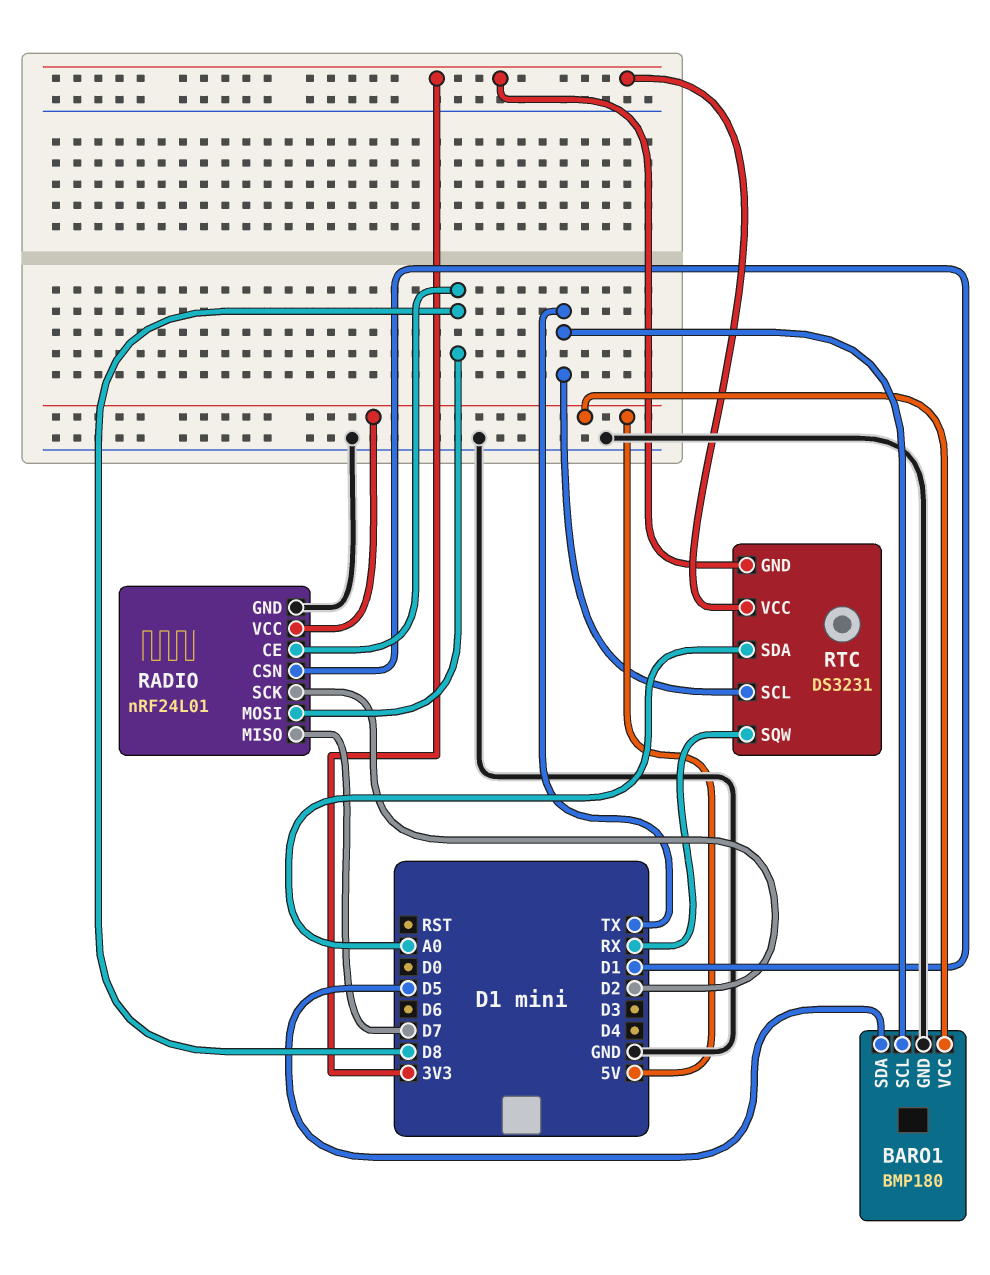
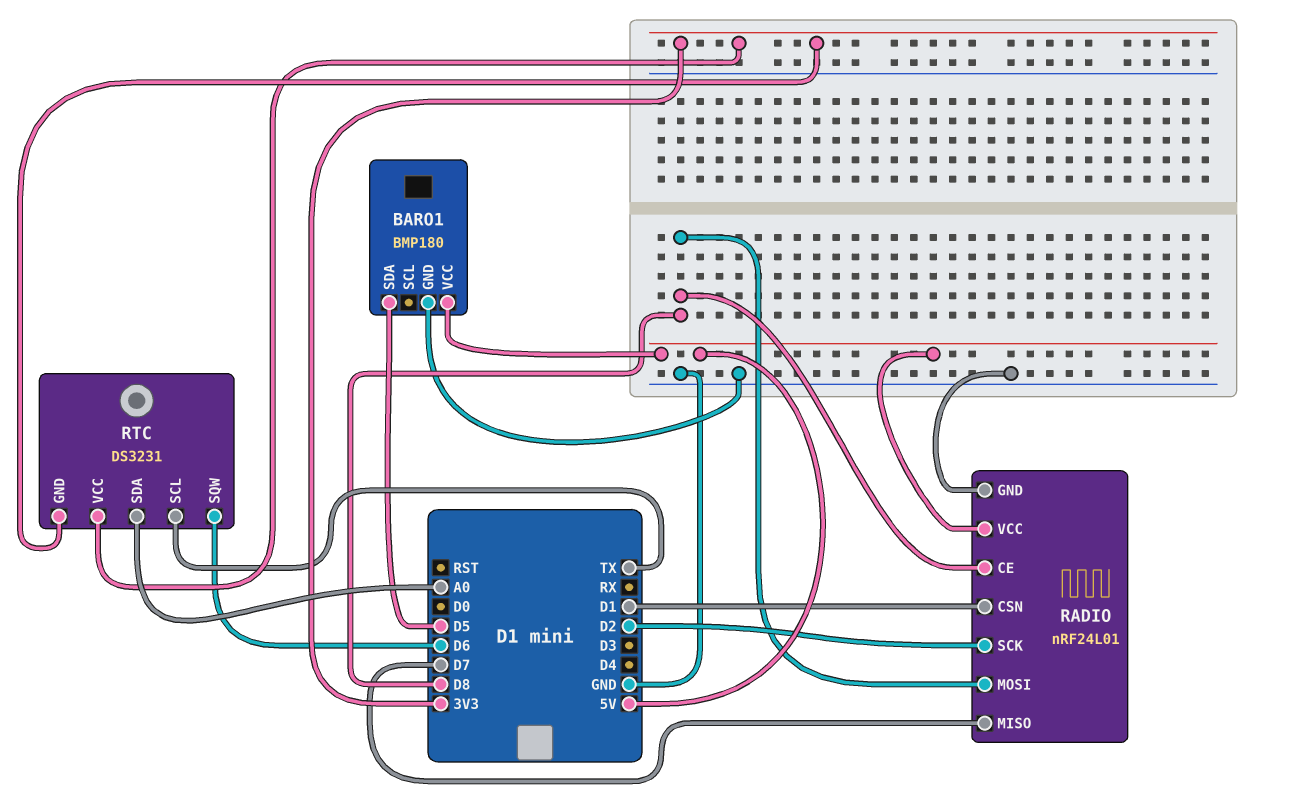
BARO1 pin SCL: TX -> none
RTC pin SQW: RX -> D6

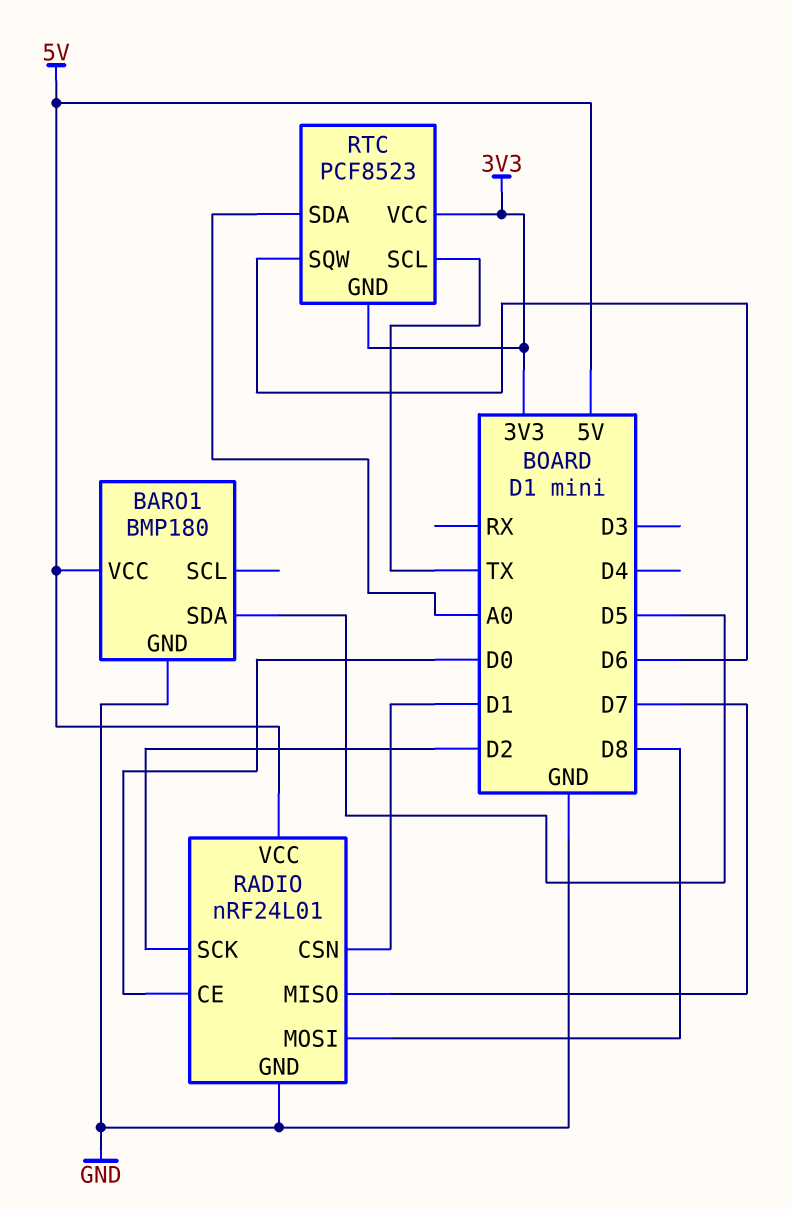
RADIO pin CE: D8 -> D0
RTC: DS3231 -> PCF8523

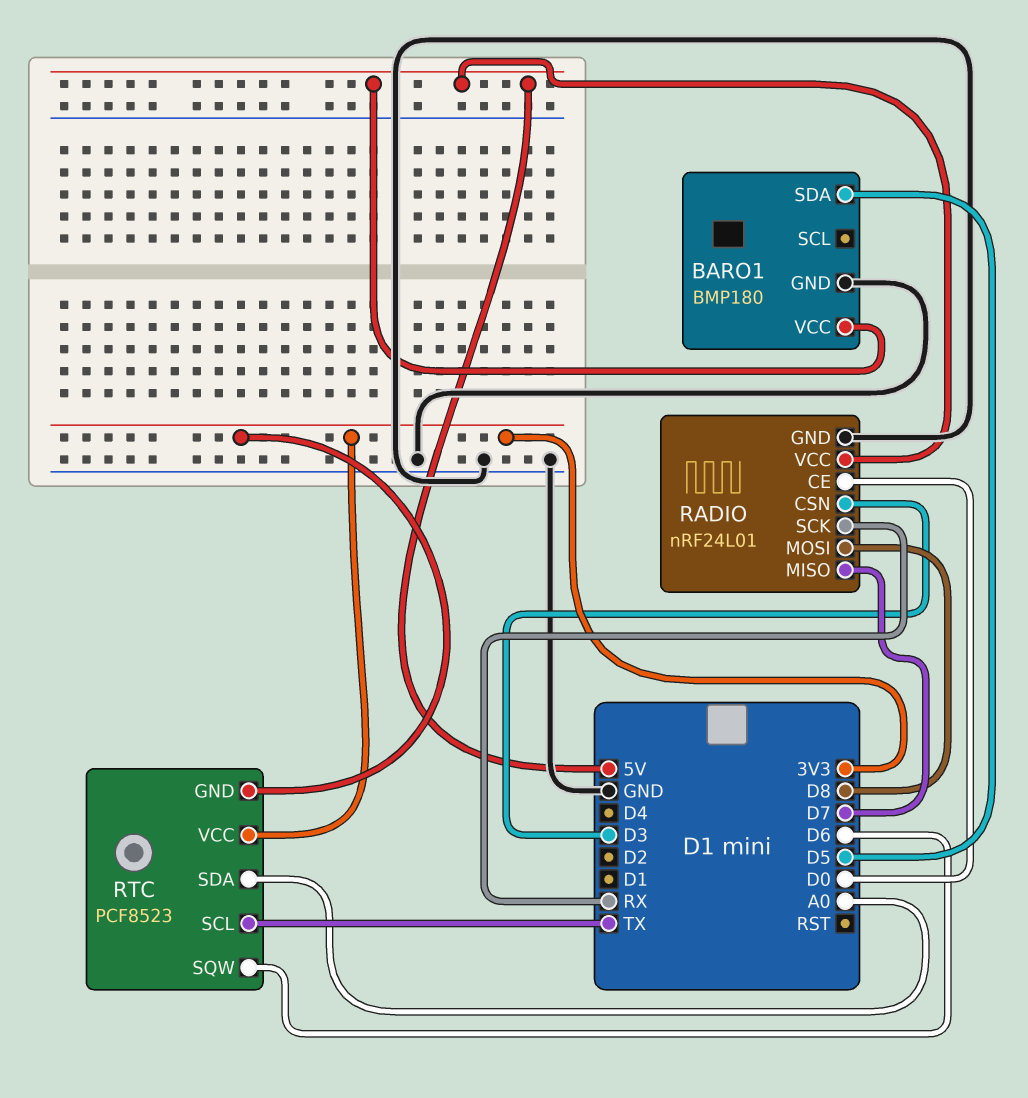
RADIO pin CSN: D1 -> D3
RADIO pin SCK: D2 -> RX

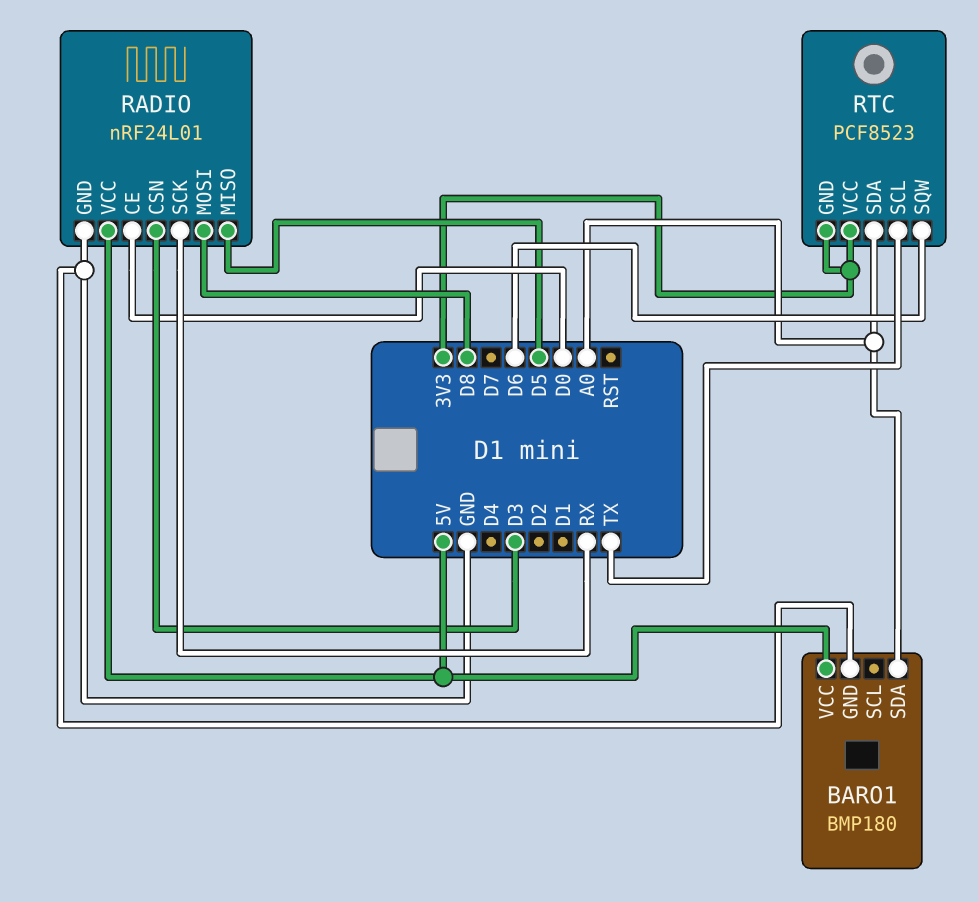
BARO1 pin SDA: D5 -> A0
RADIO pin MISO: D7 -> D5

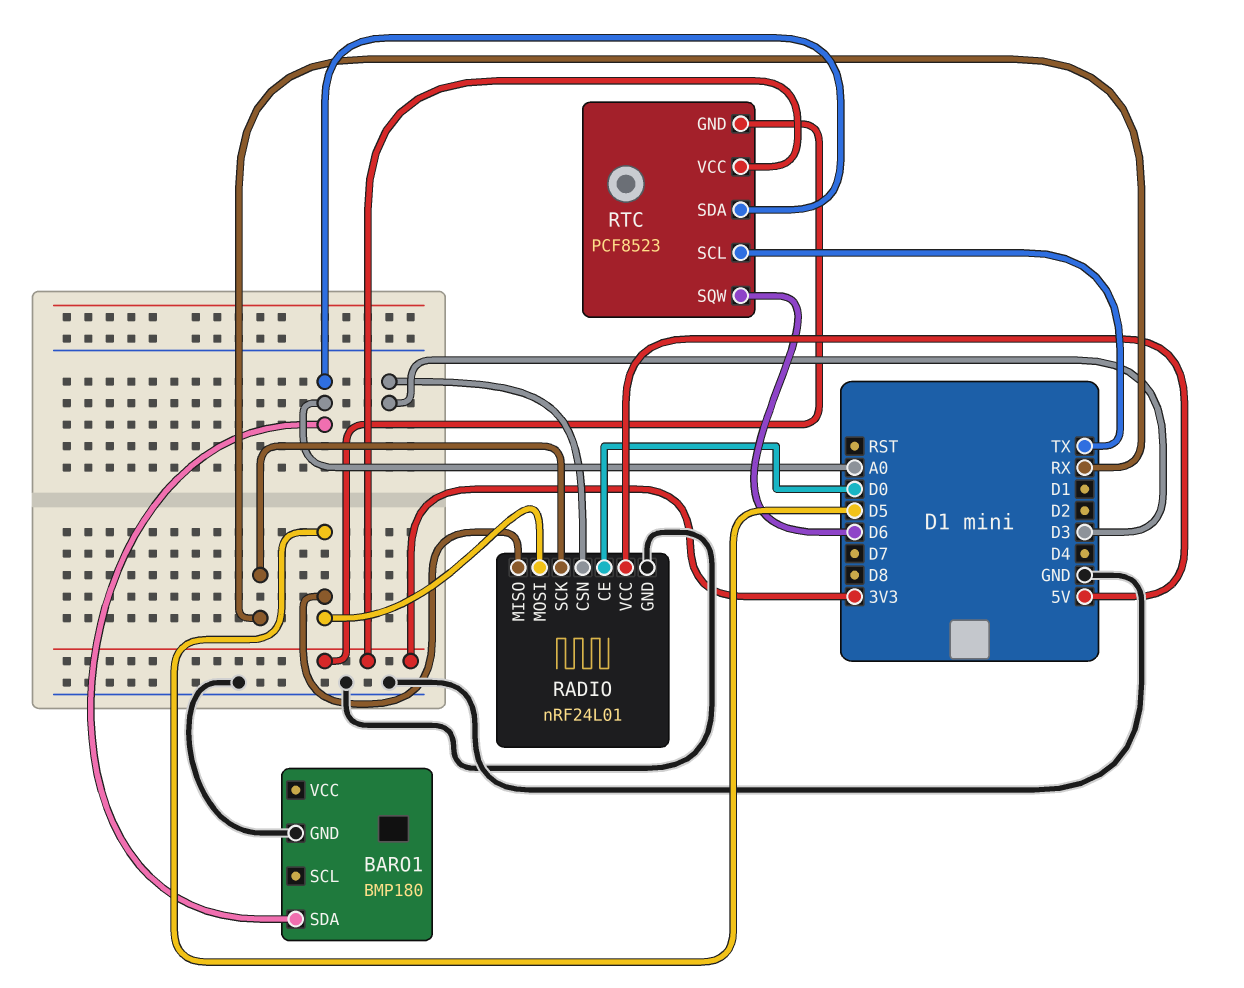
BARO1 pin VCC: 5V -> none
RADIO pin MOSI: D8 -> D5

